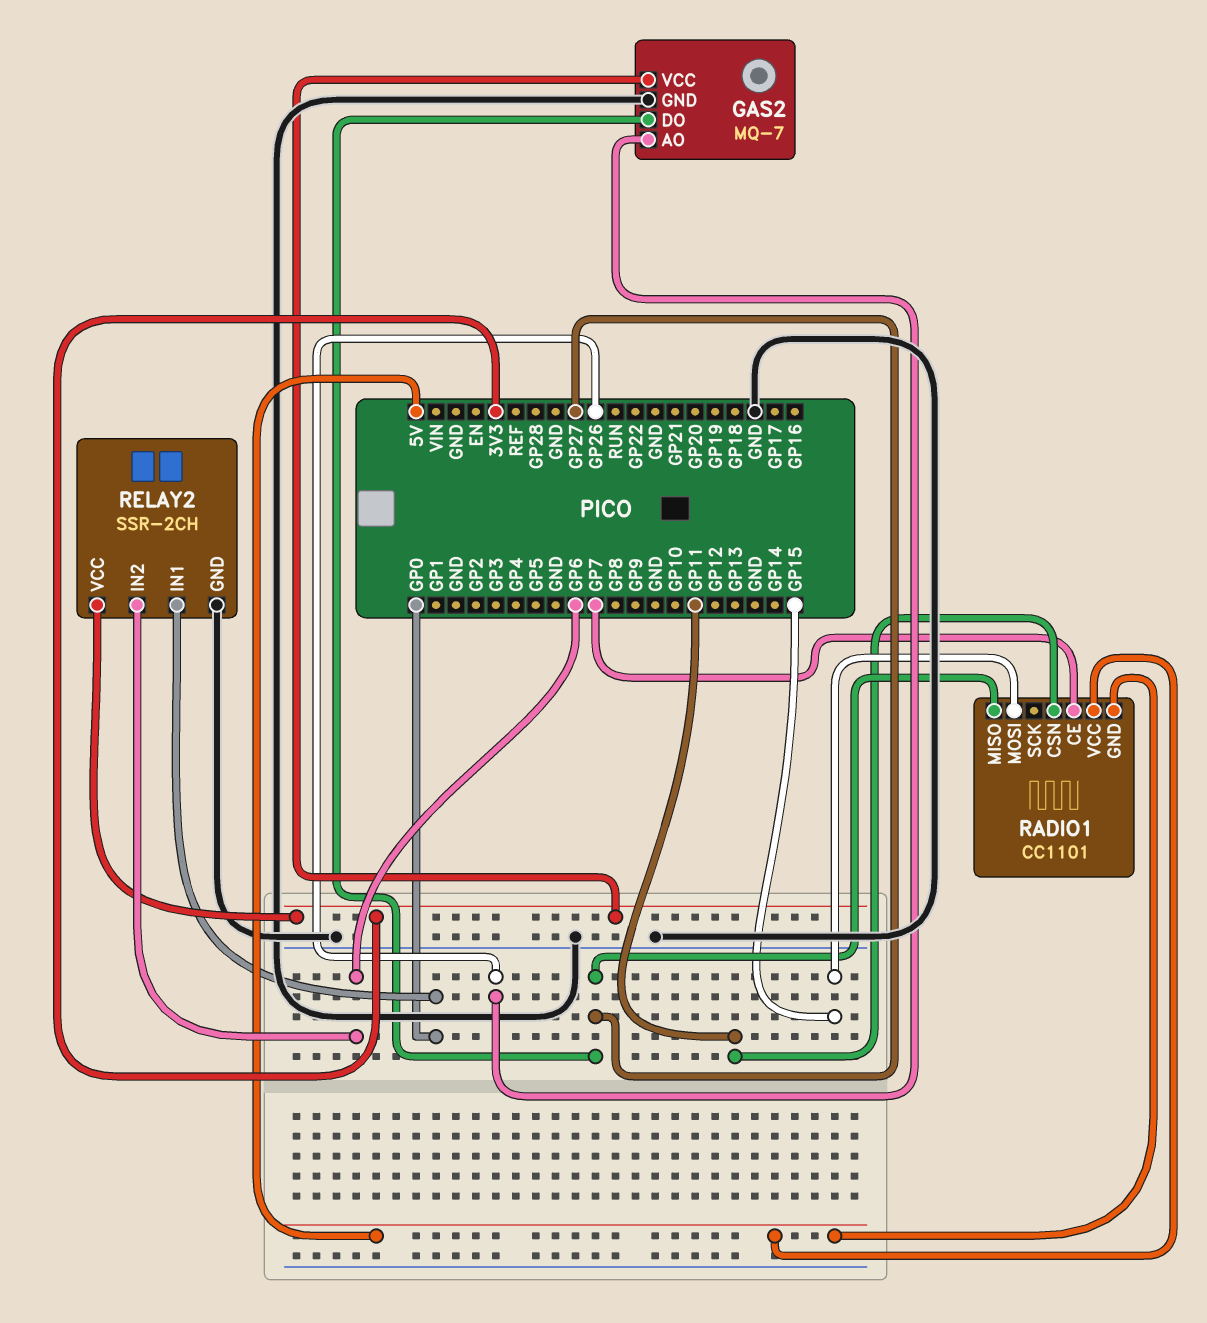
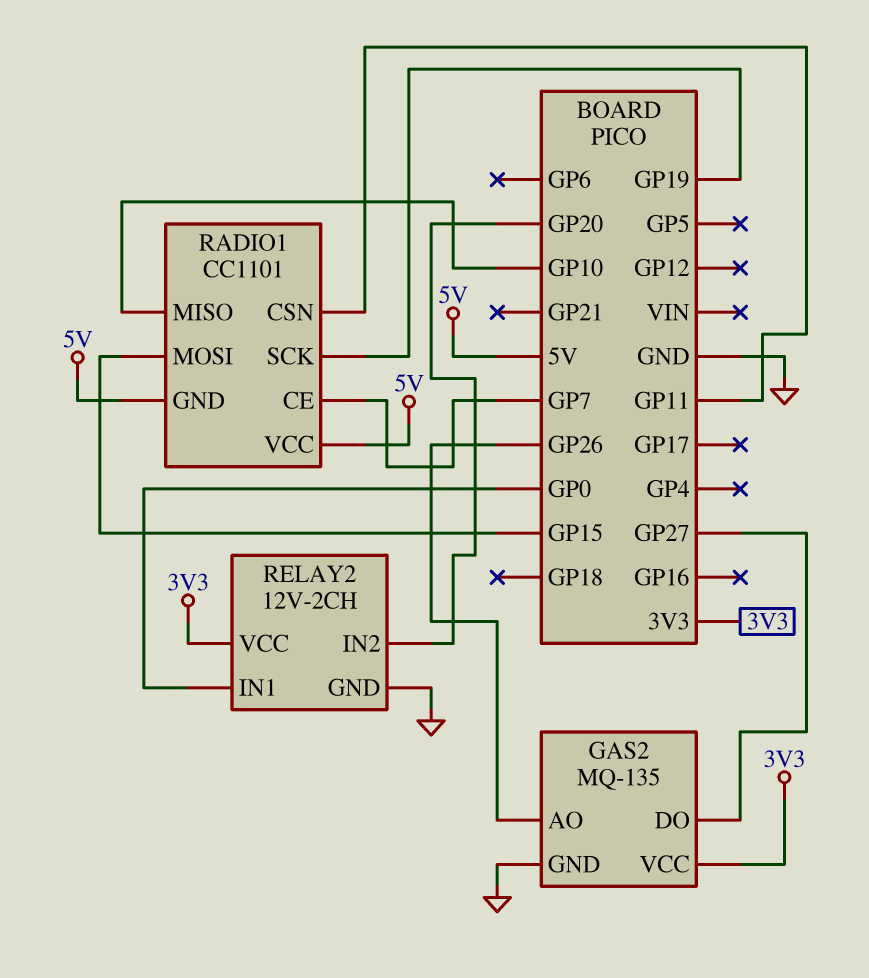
GAS2: MQ-7 -> MQ-135
RADIO1 pin MISO: GP27 -> GP10
RADIO1 pin SCK: none -> GP19
RELAY2: SSR-2CH -> 12V-2CH
RELAY2 pin IN2: GP6 -> GP20

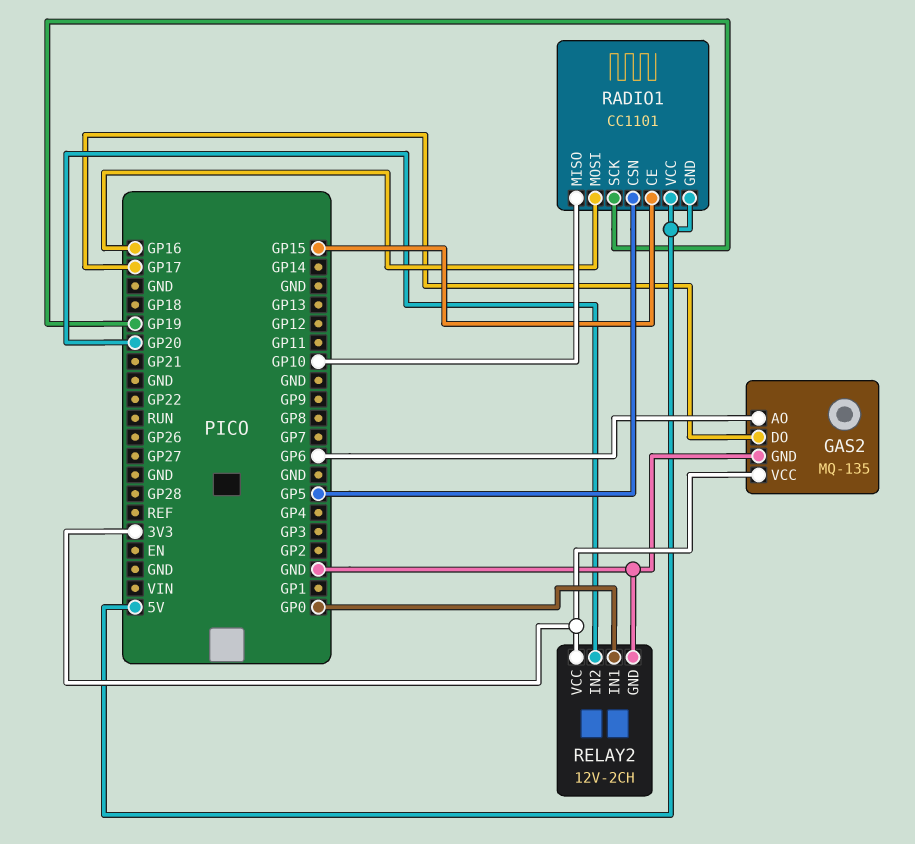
GAS2 pin AO: GP26 -> GP6
GAS2 pin DO: GP27 -> GP17
RADIO1 pin CE: GP7 -> GP15
RADIO1 pin CSN: GP11 -> GP5
RADIO1 pin MOSI: GP15 -> GP16

